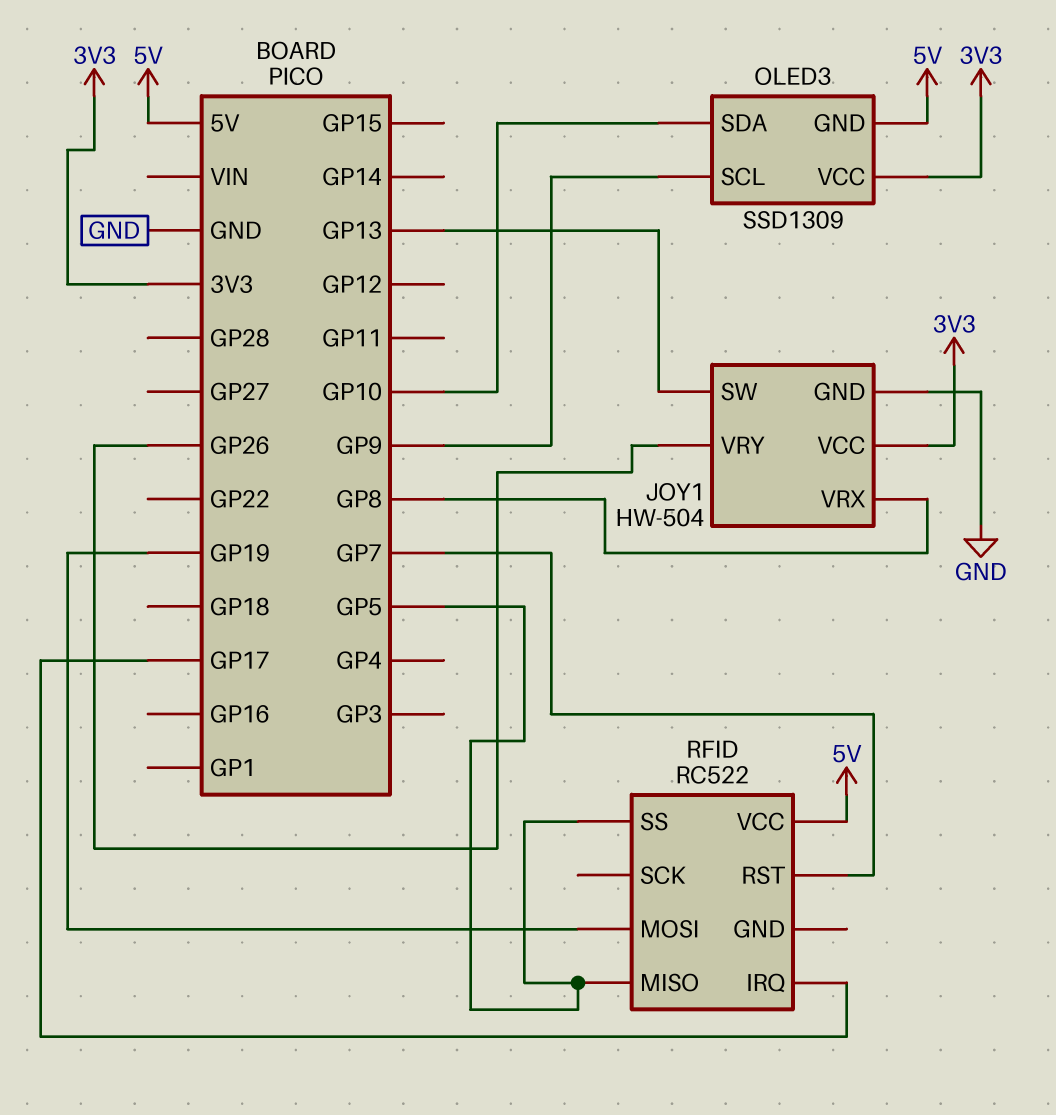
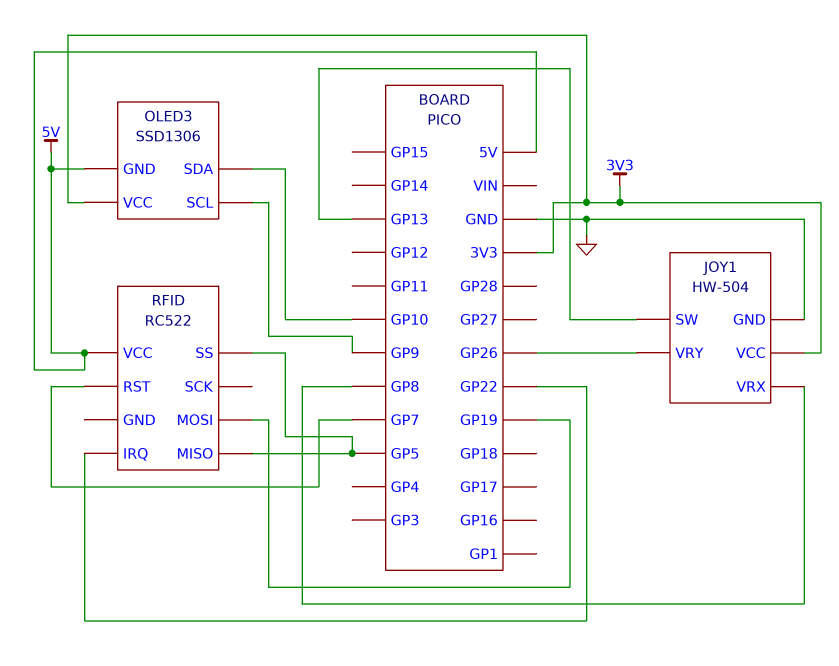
OLED3: SSD1309 -> SSD1306
RFID pin IRQ: GP17 -> GP22

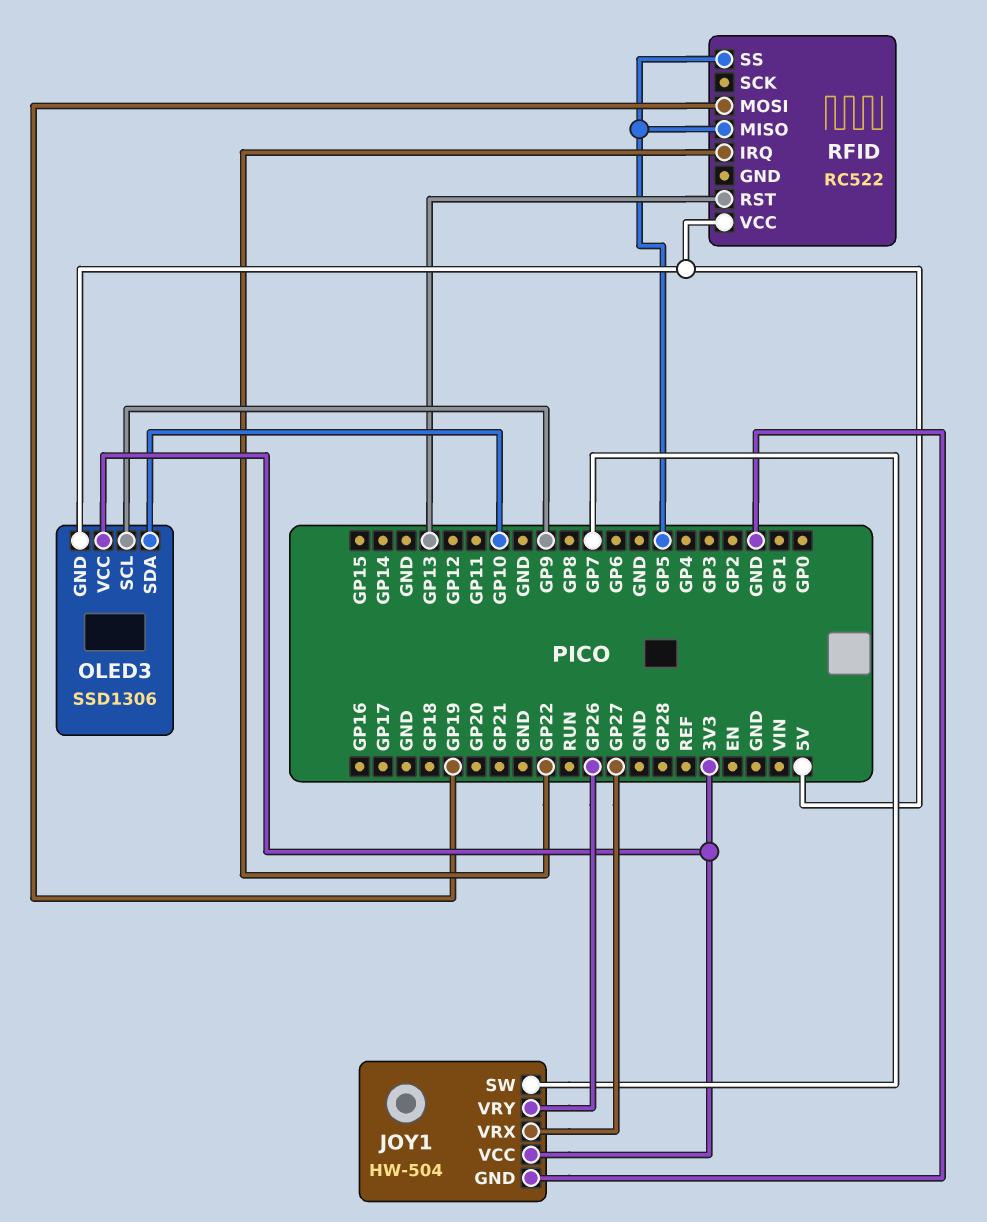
JOY1 pin SW: GP13 -> GP7
JOY1 pin VRX: GP8 -> GP27
RFID pin RST: GP7 -> GP13

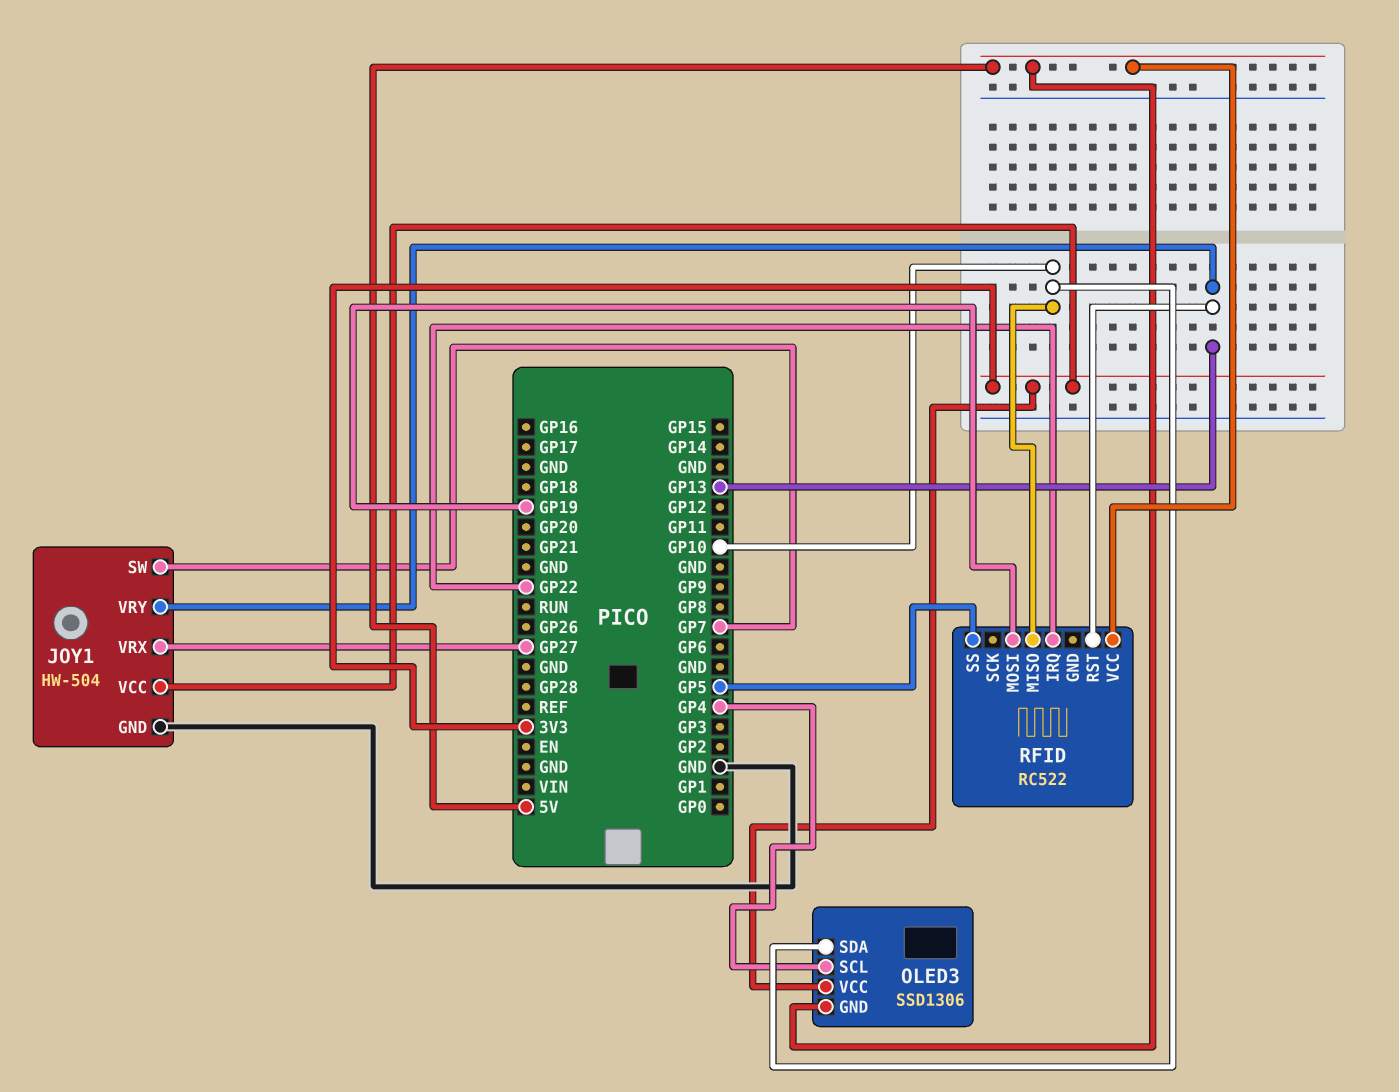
JOY1 pin VRY: GP26 -> GP13
OLED3 pin SCL: GP9 -> GP4
RFID pin MISO: GP5 -> GP10

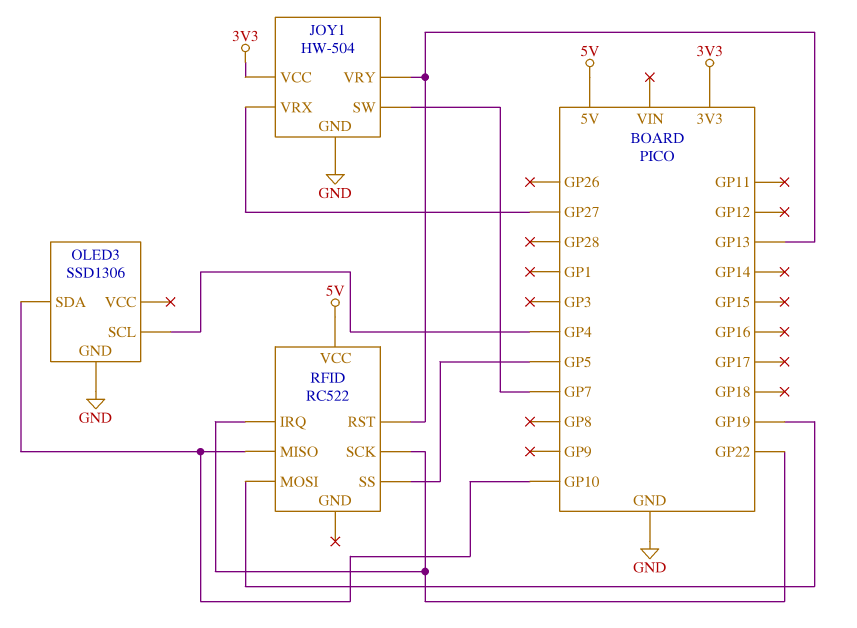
OLED3 pin GND: 5V -> GND
OLED3 pin VCC: 3V3 -> none
RFID pin SCK: none -> GP22

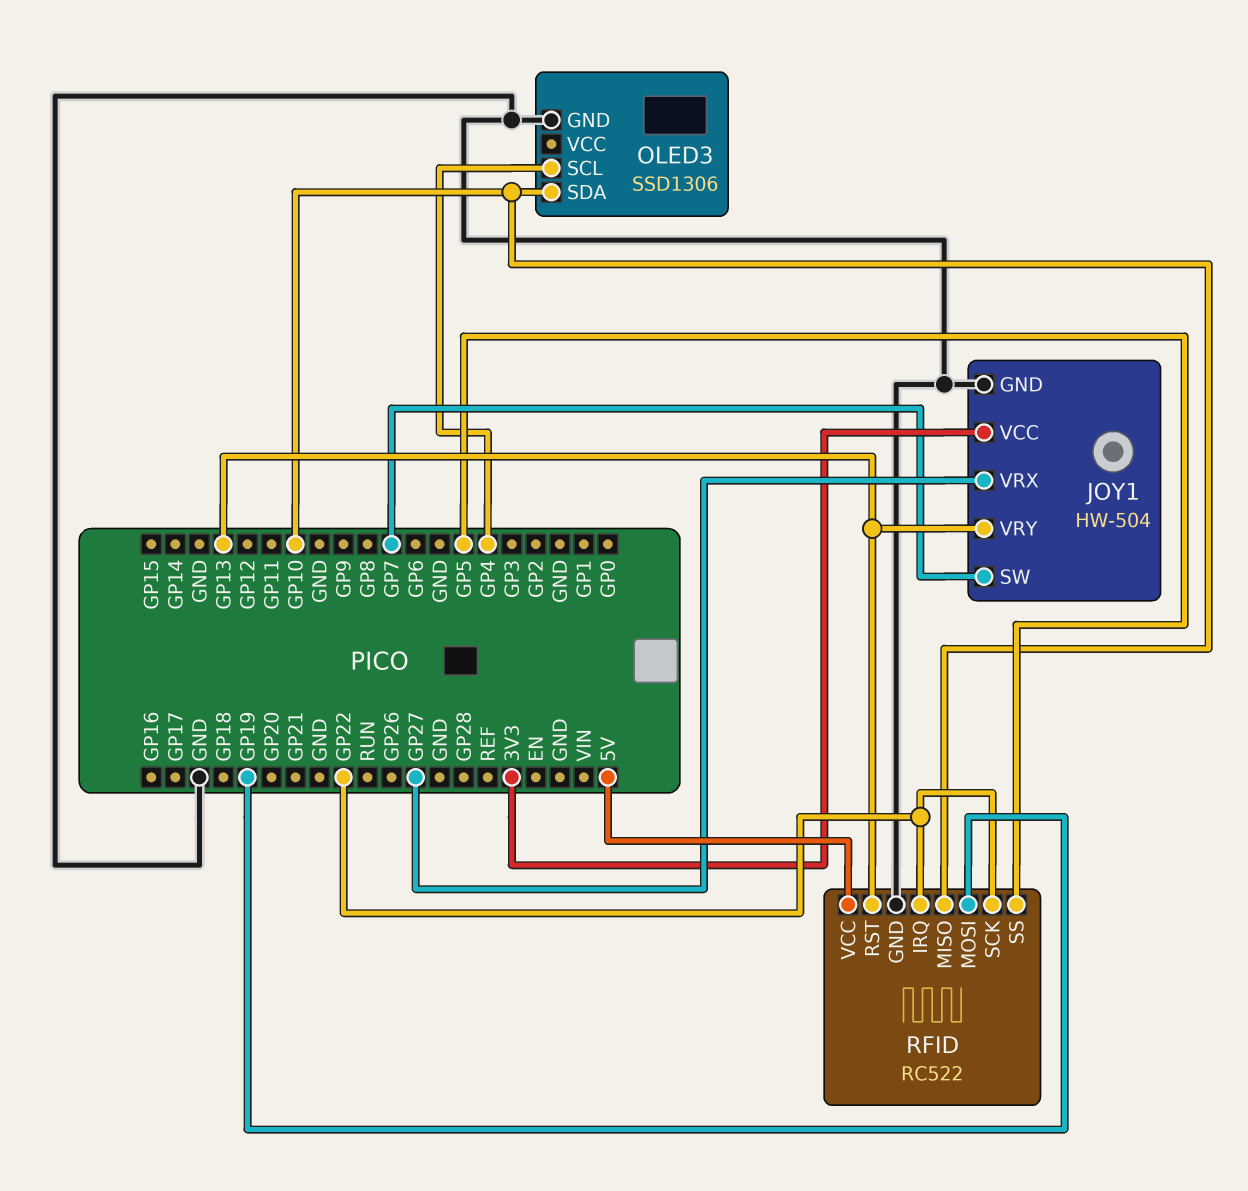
RFID pin GND: none -> GND

